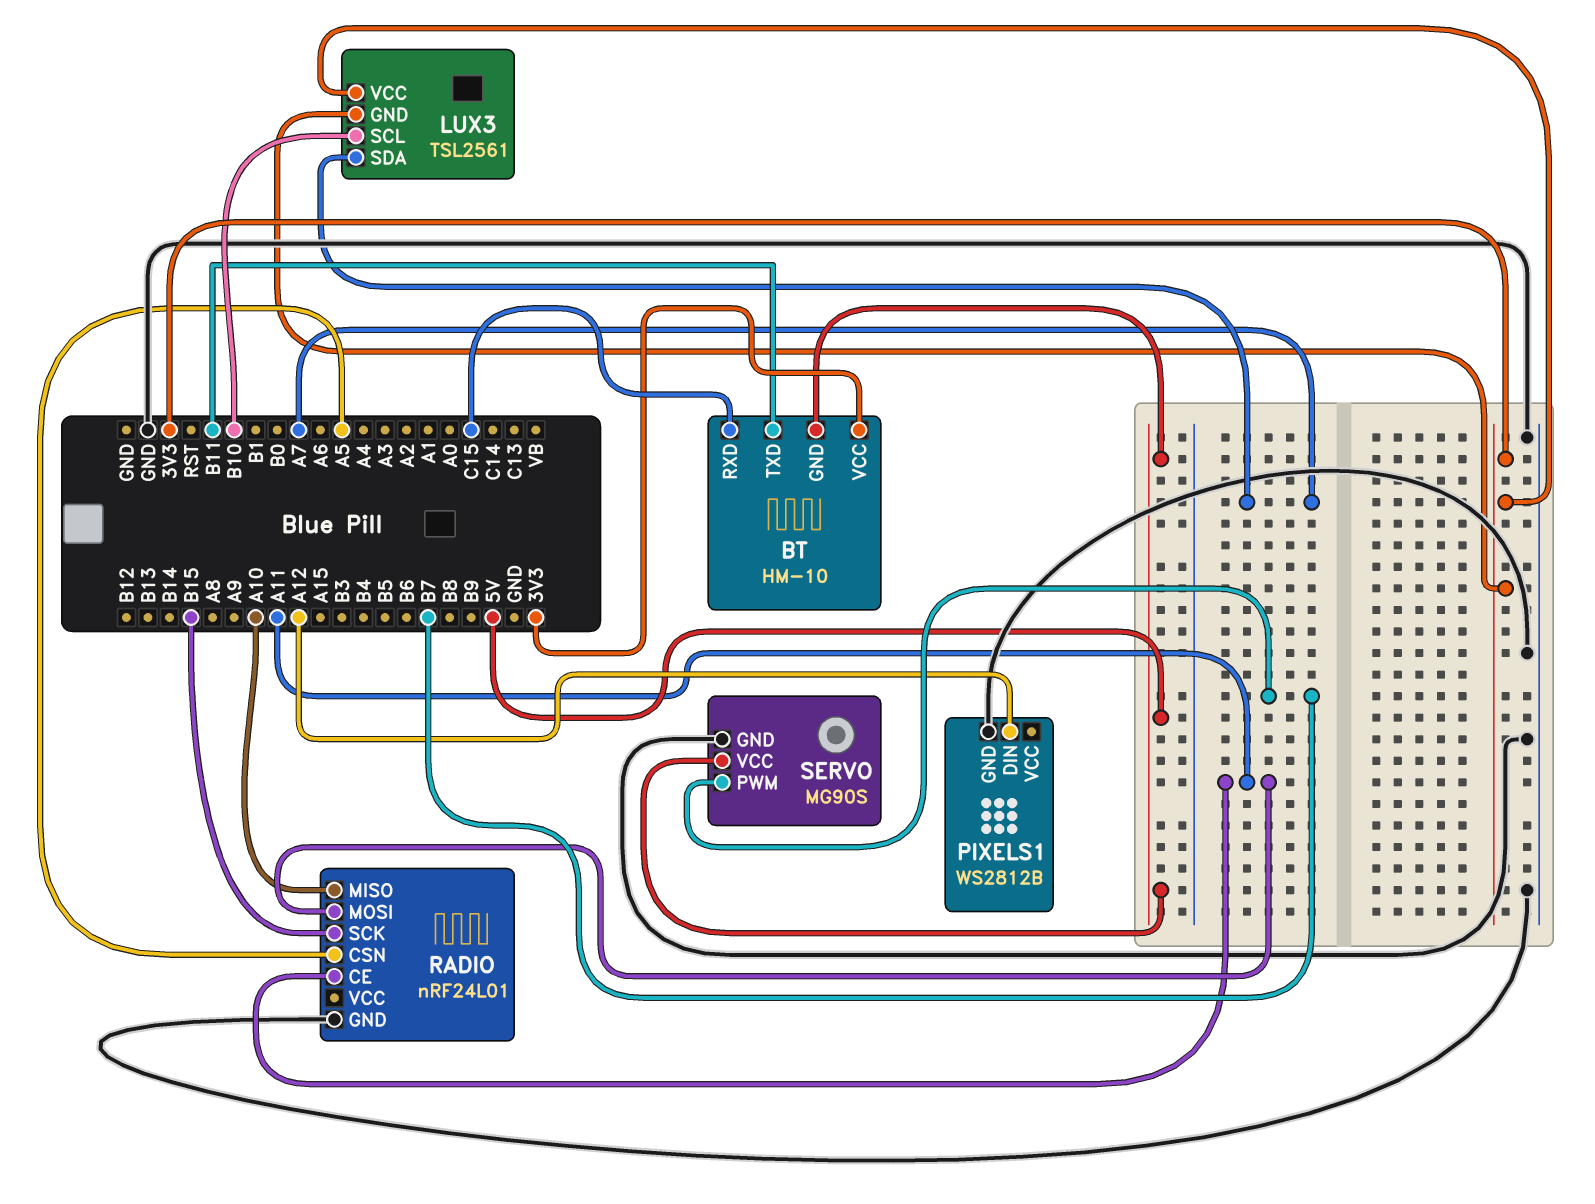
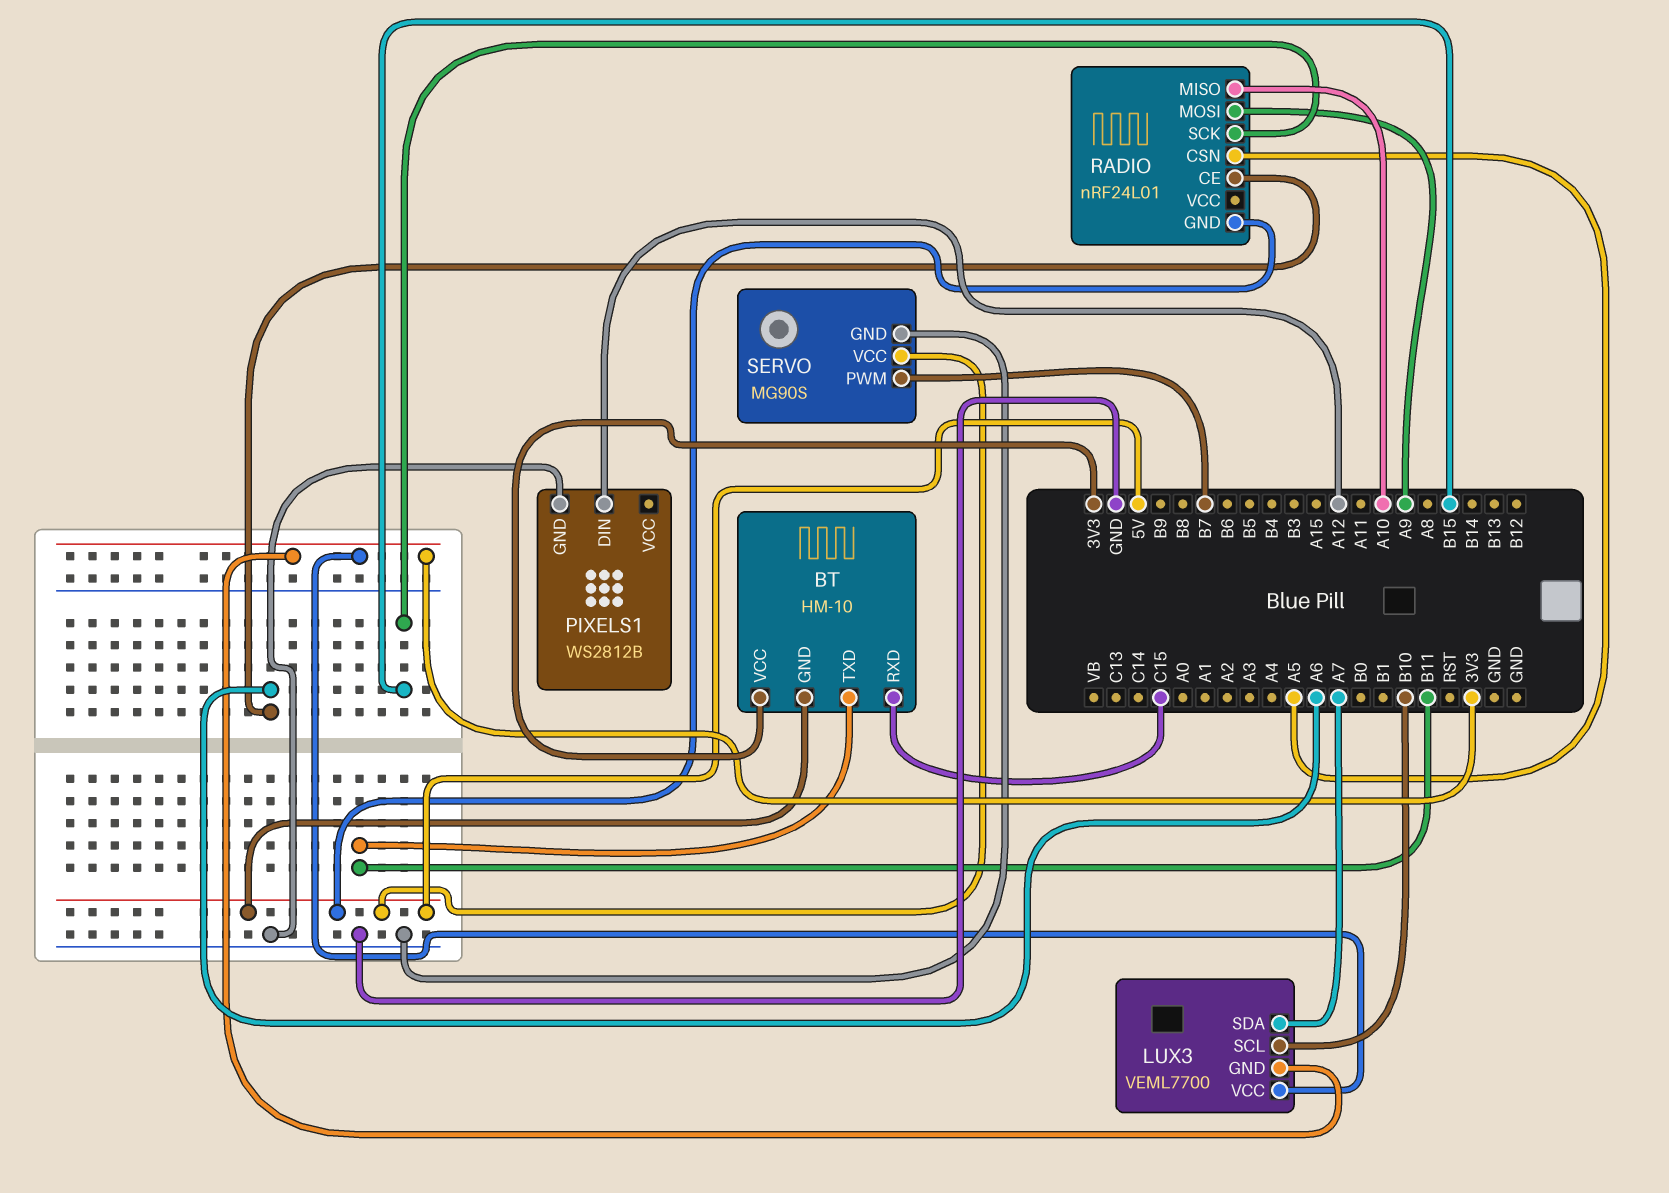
LUX3: TSL2561 -> VEML7700
RADIO pin CE: A11 -> A6
RADIO pin GND: GND -> 5V
RADIO pin MOSI: A11 -> A9

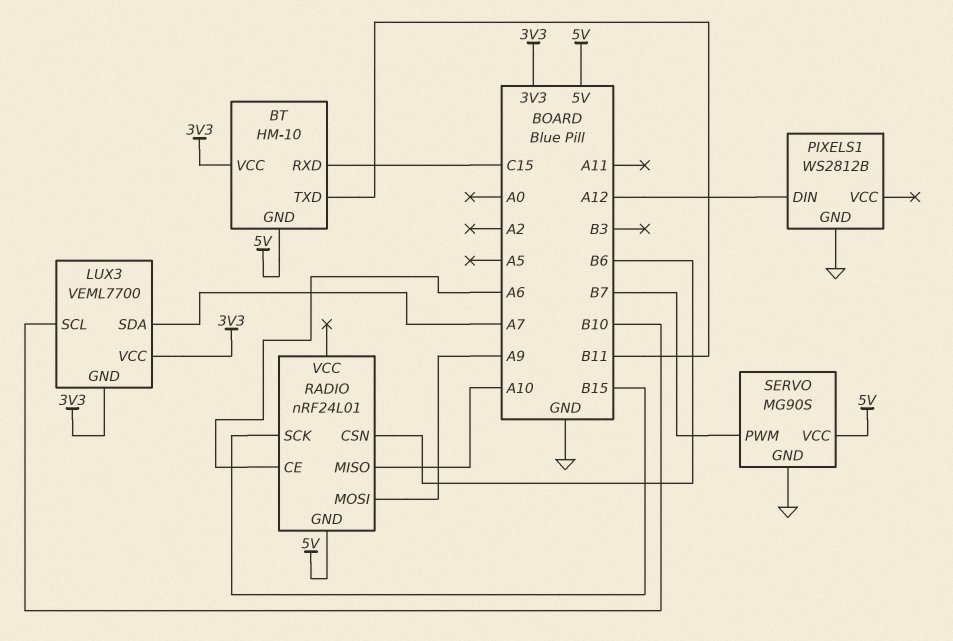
RADIO pin CSN: A5 -> B6

